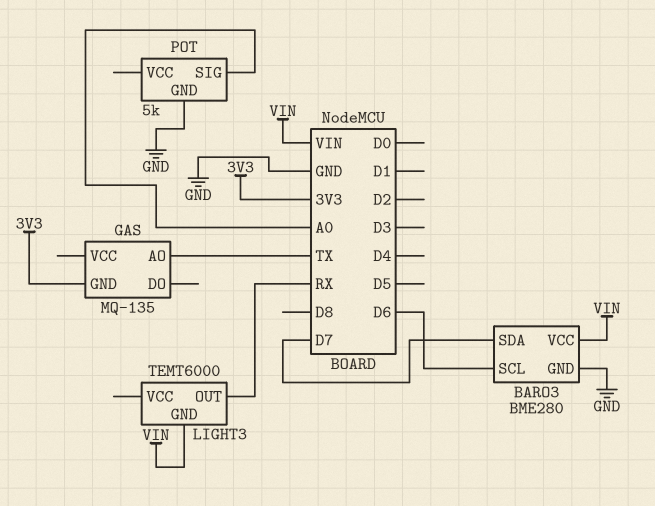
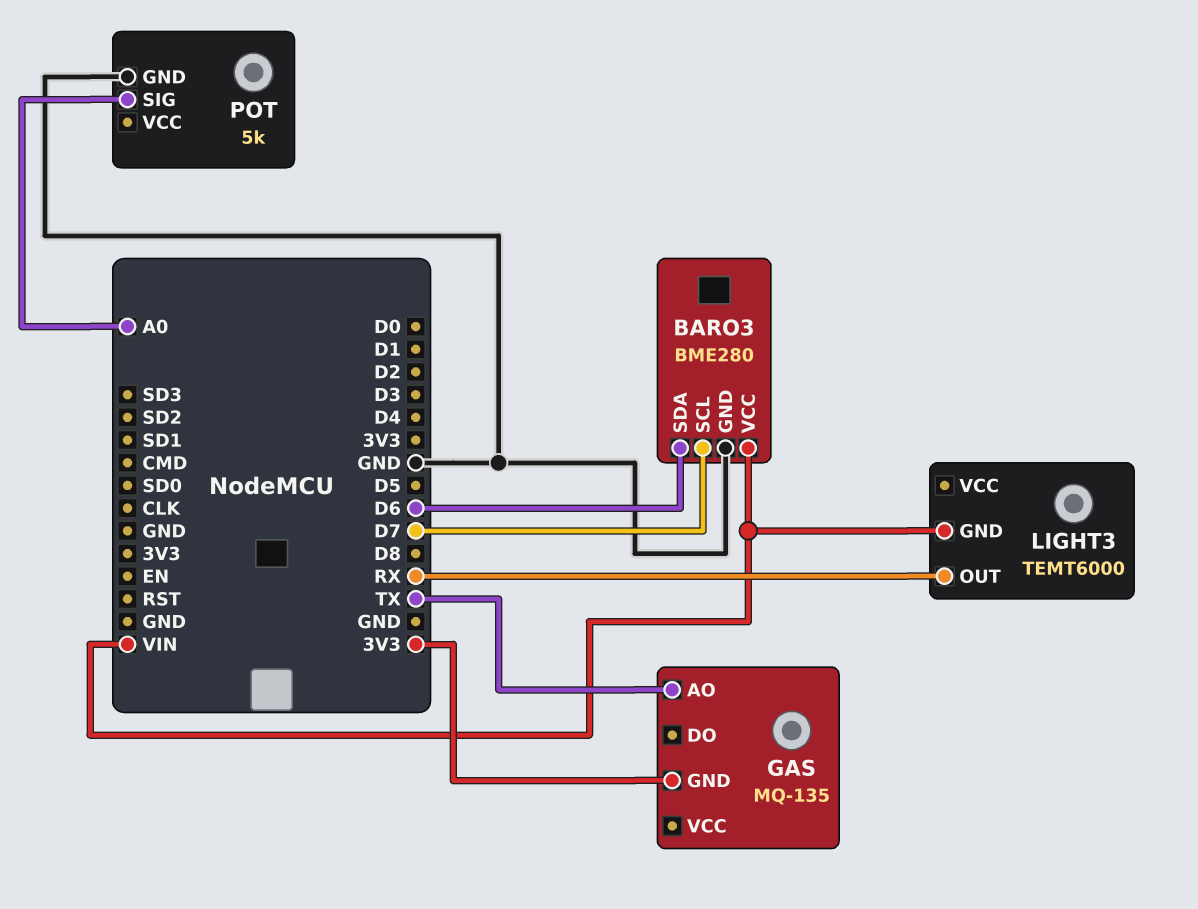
BARO3 pin SCL: D6 -> D7
BARO3 pin SDA: D7 -> D6

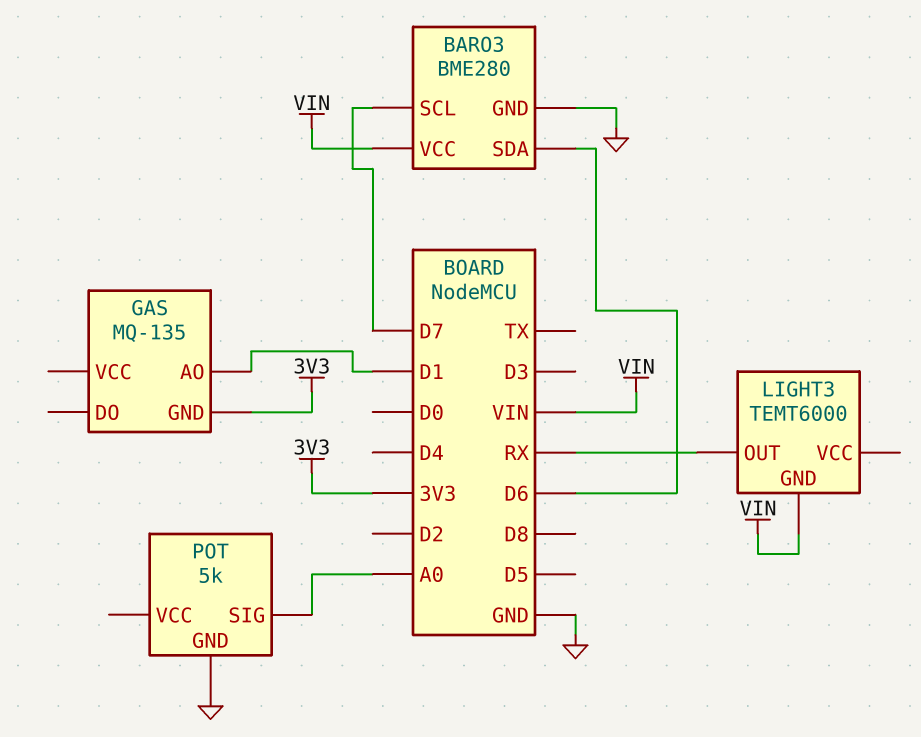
GAS pin AO: TX -> D1

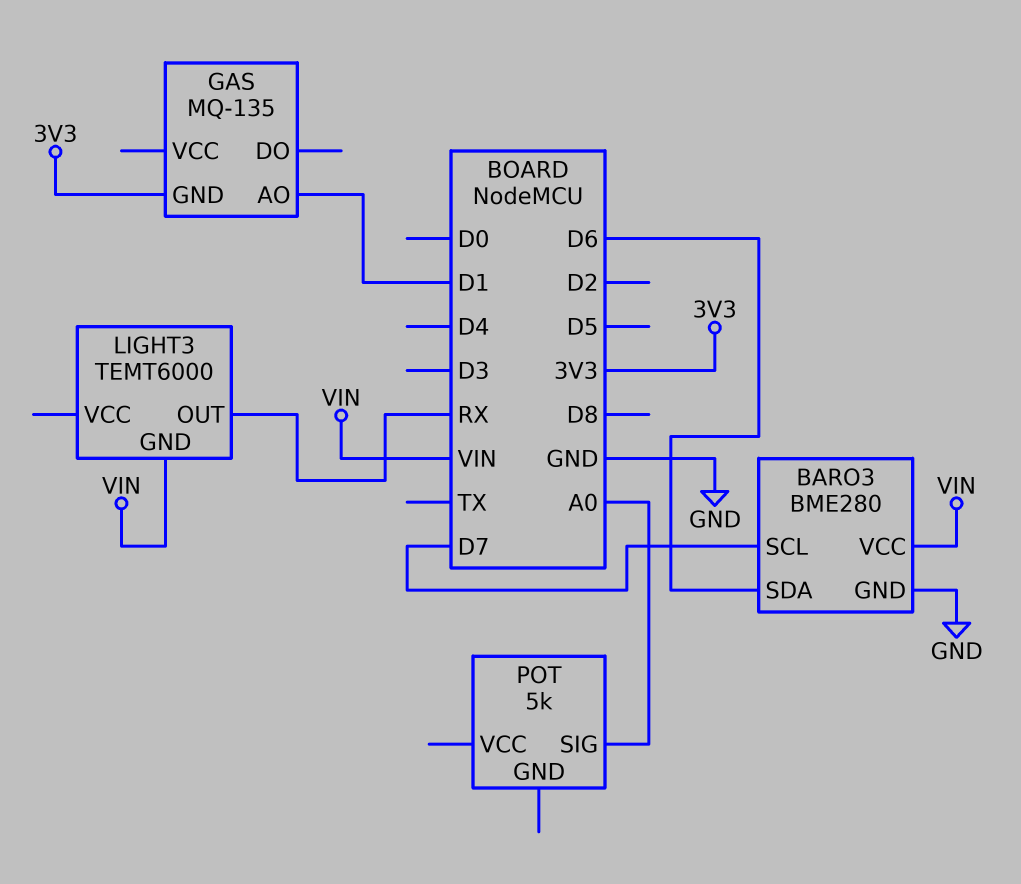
POT pin GND: GND -> none

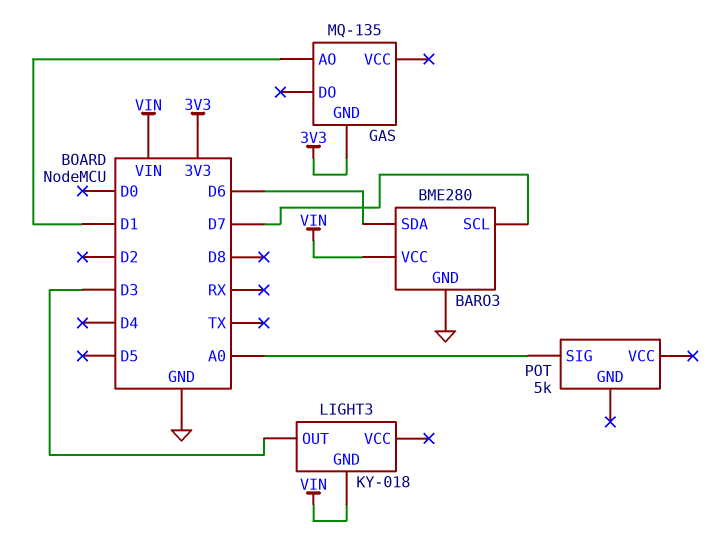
LIGHT3: TEMT6000 -> KY-018
LIGHT3 pin OUT: RX -> D3

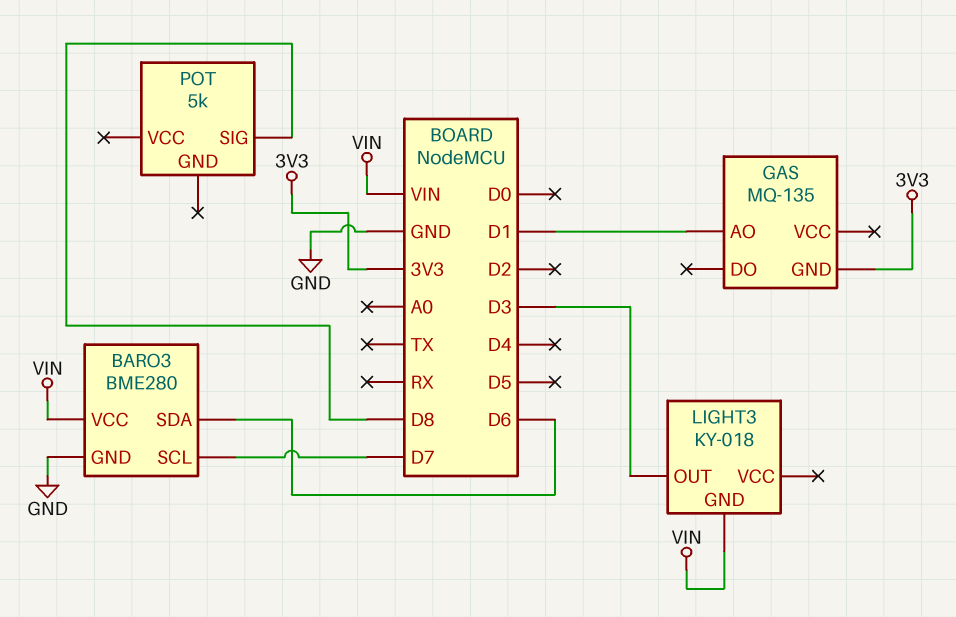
POT pin SIG: A0 -> D8

